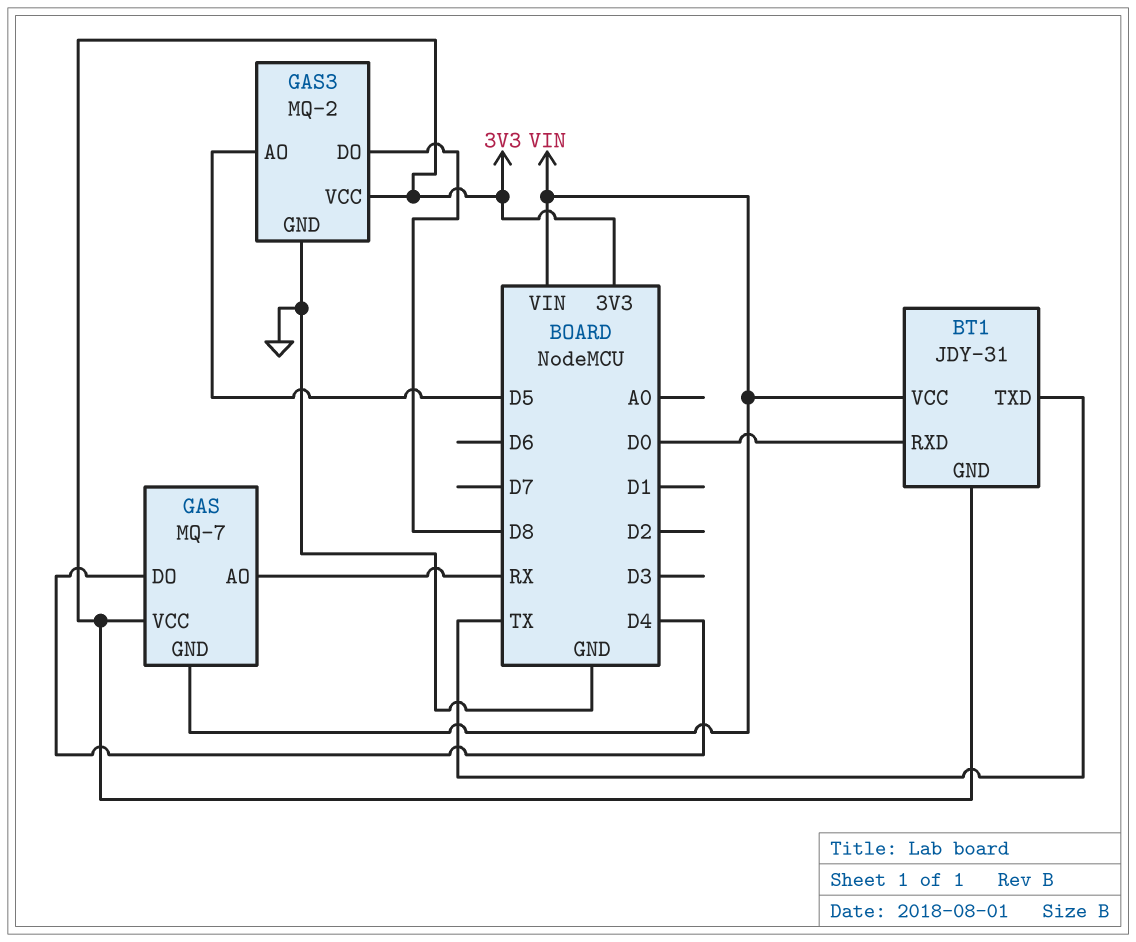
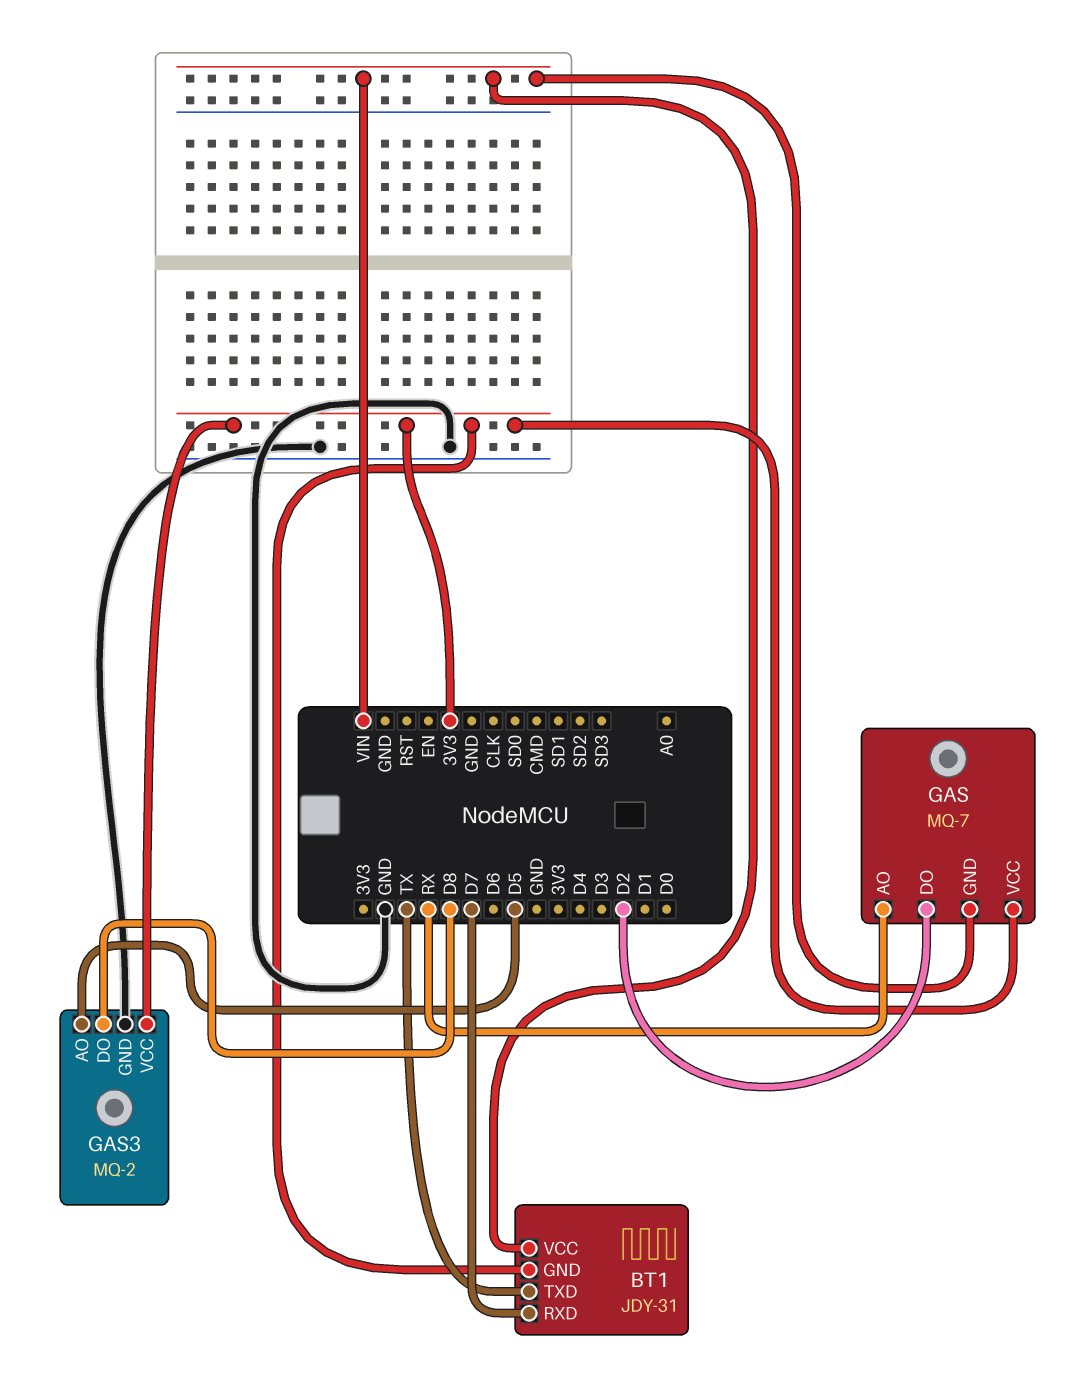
BT1 pin RXD: D0 -> D7
GAS pin DO: D4 -> D2

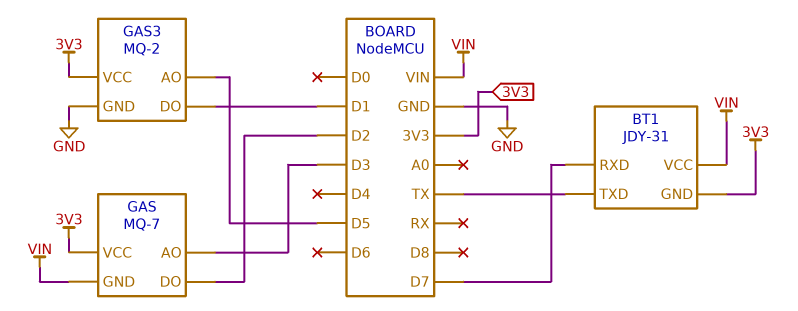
GAS pin AO: RX -> D3
GAS3 pin DO: D8 -> D1

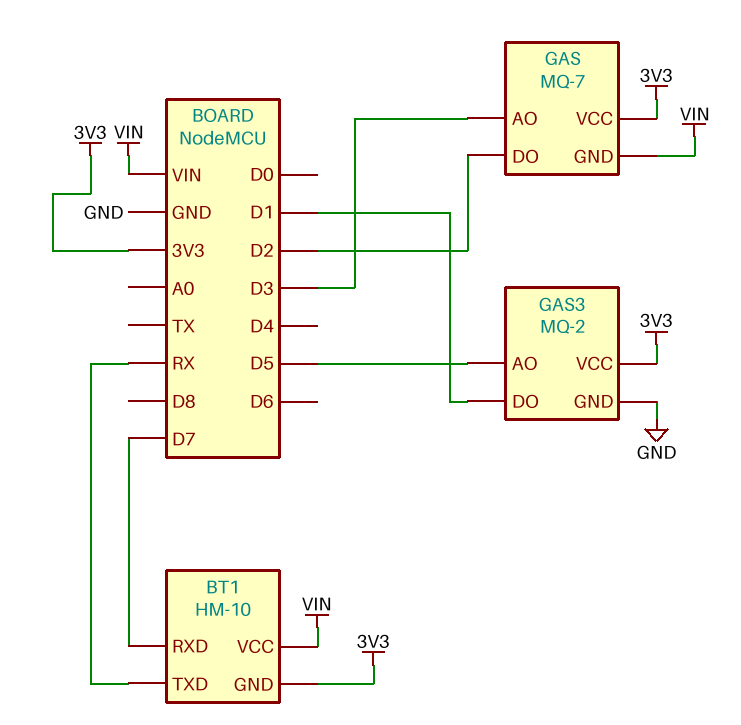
BT1: JDY-31 -> HM-10
BT1 pin TXD: TX -> RX

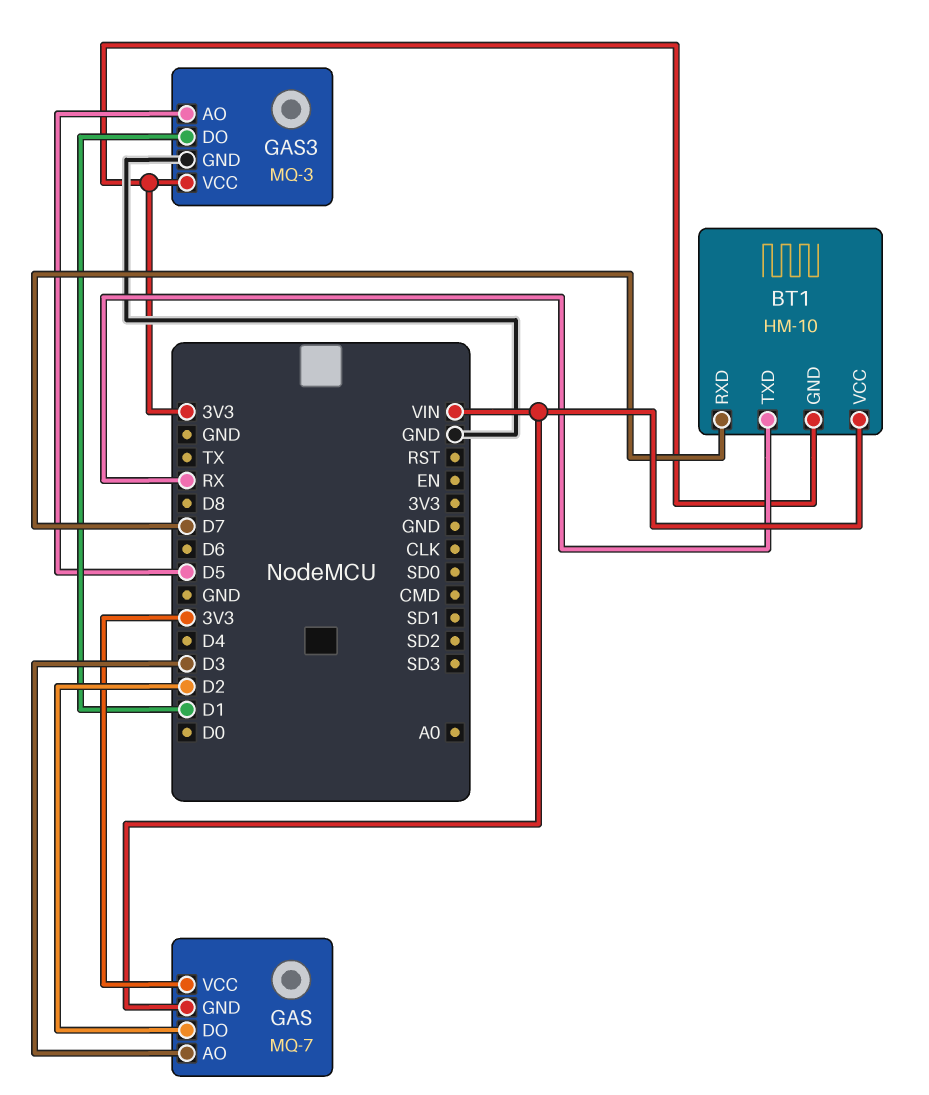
GAS3: MQ-2 -> MQ-3

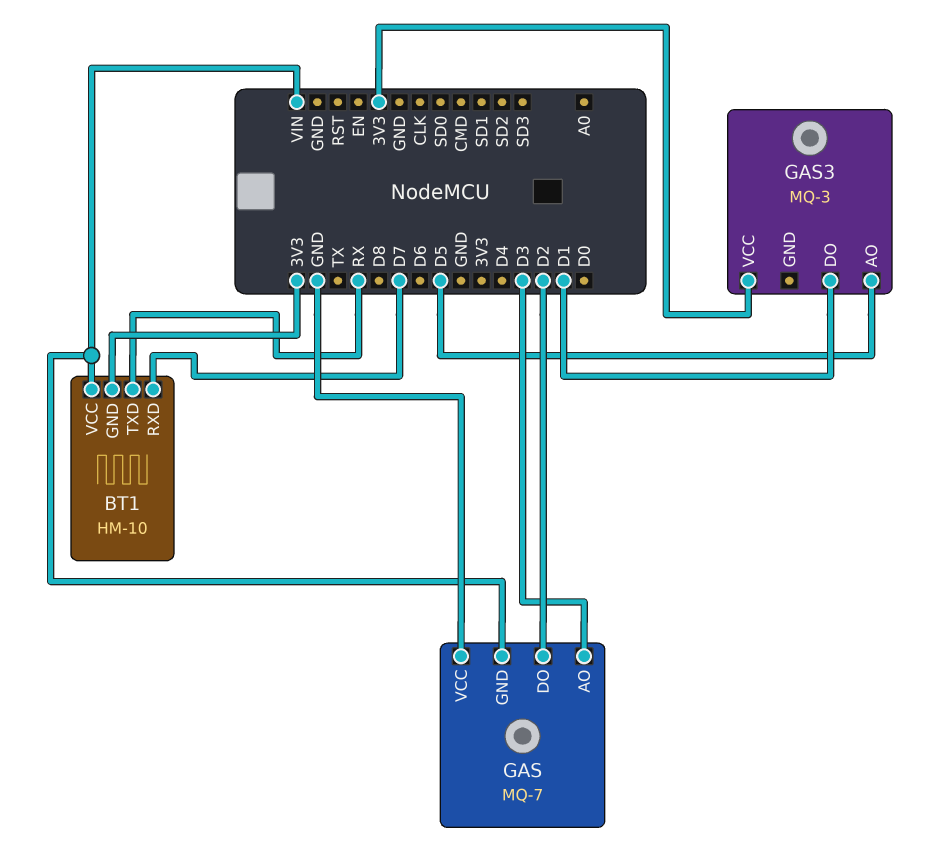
GAS pin VCC: 3V3 -> GND
GAS3 pin GND: GND -> none

